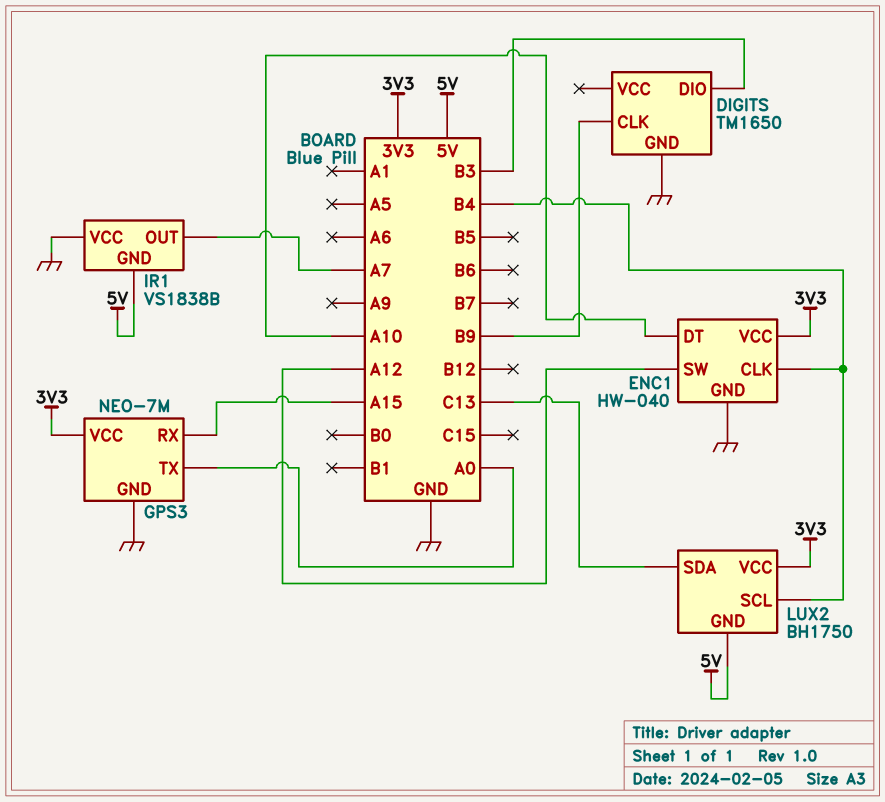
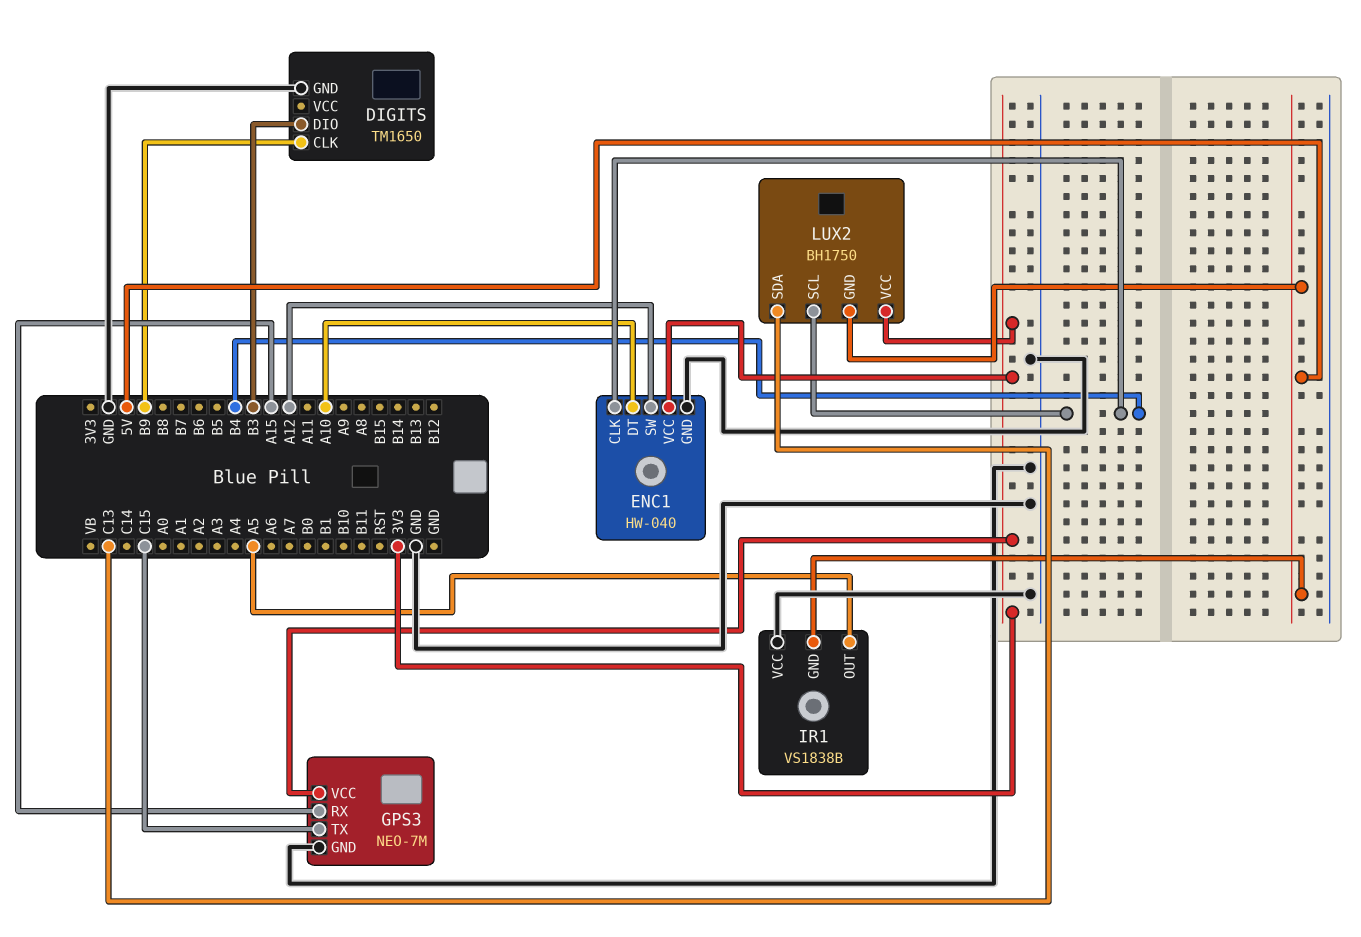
GPS3 pin TX: A0 -> C15
IR1 pin OUT: A7 -> A5

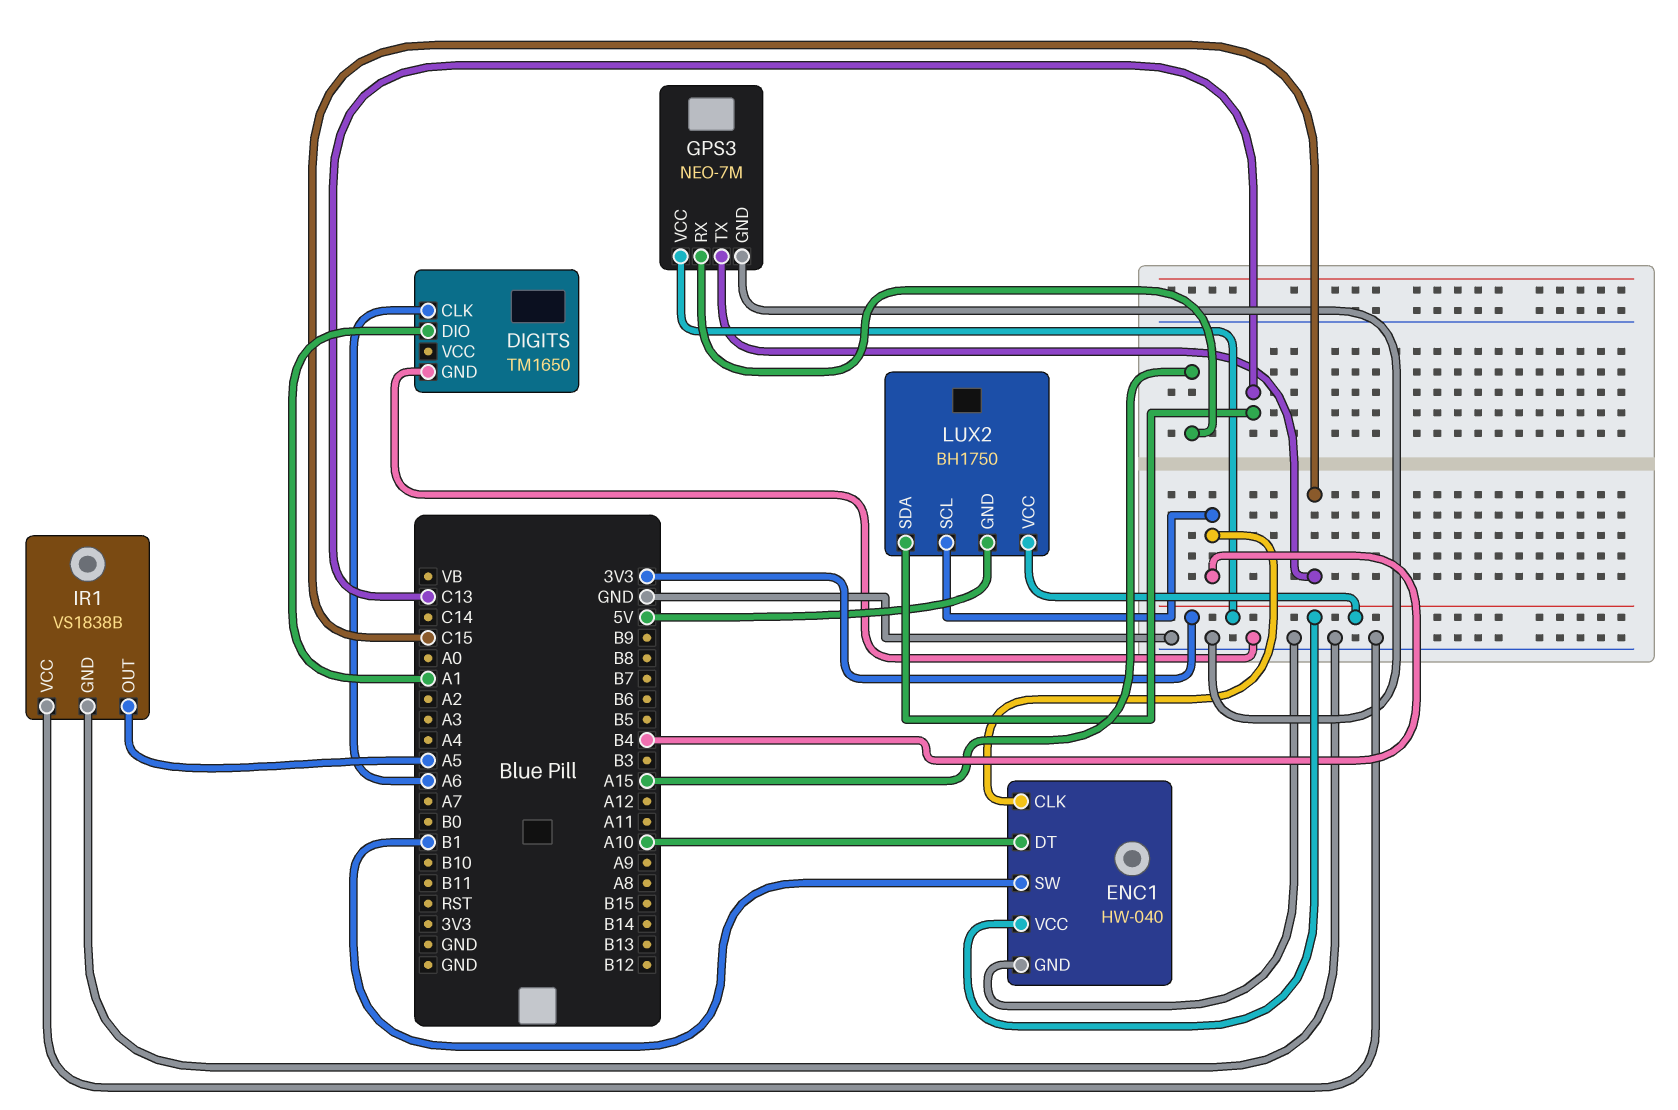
DIGITS pin CLK: B9 -> A6
DIGITS pin DIO: B3 -> A1
ENC1 pin SW: A12 -> B1
IR1 pin GND: 5V -> GND

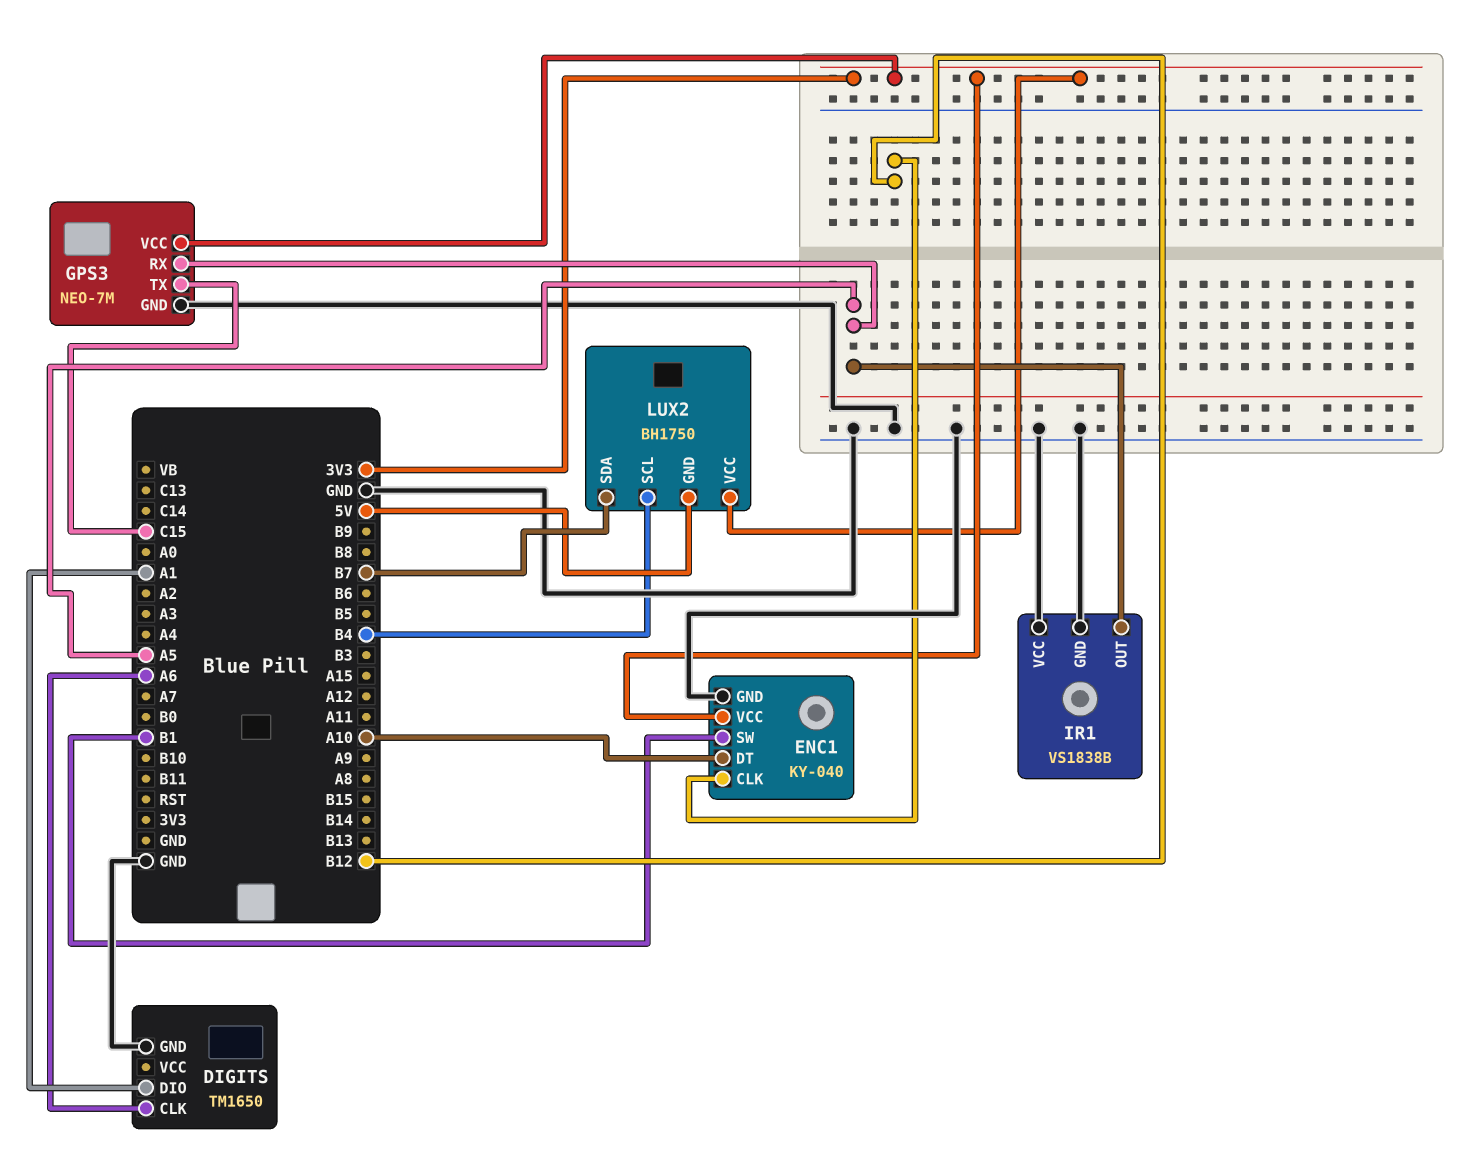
ENC1: HW-040 -> KY-040
ENC1 pin CLK: B4 -> B12
GPS3 pin RX: A15 -> A5
LUX2 pin SDA: C13 -> B7

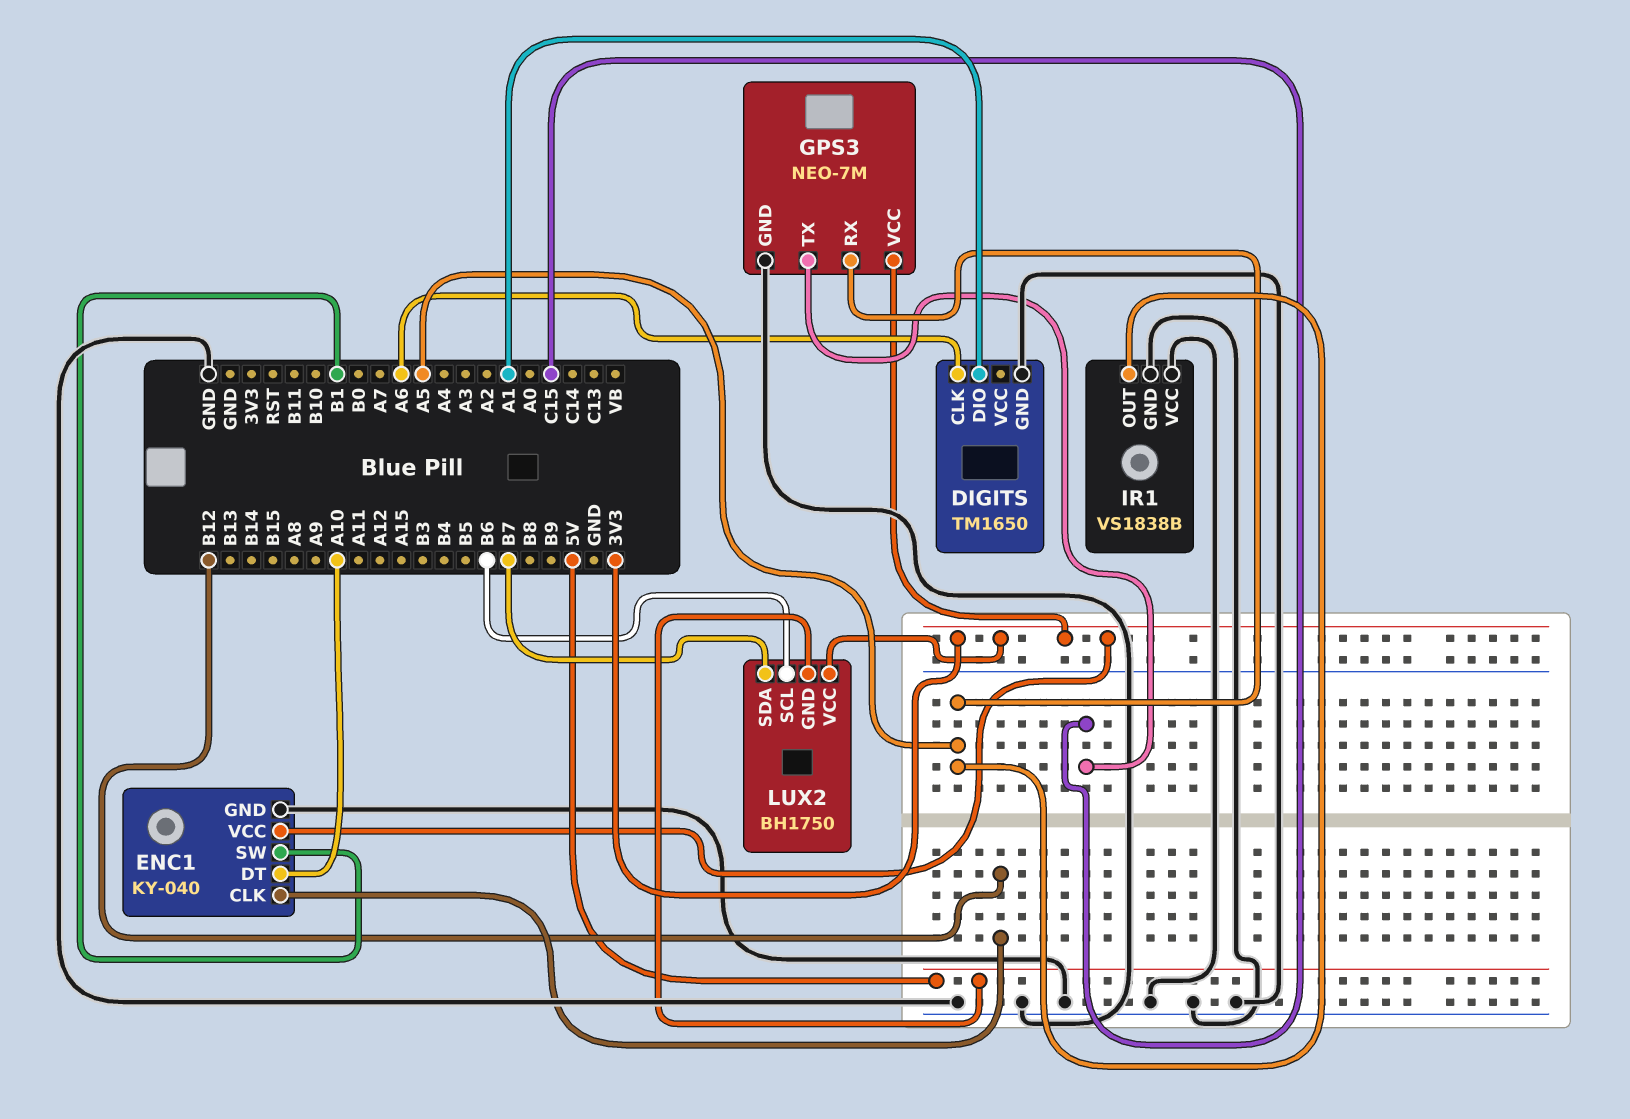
LUX2 pin SCL: B4 -> B6

